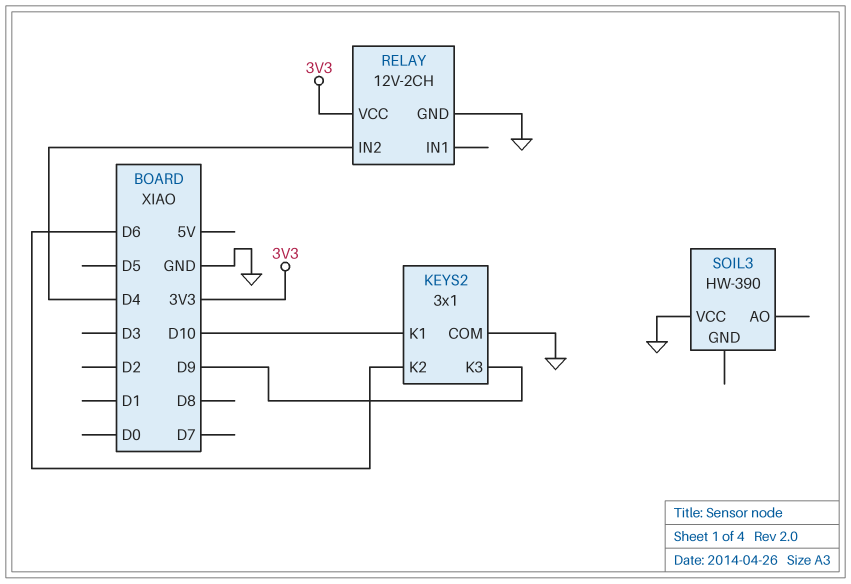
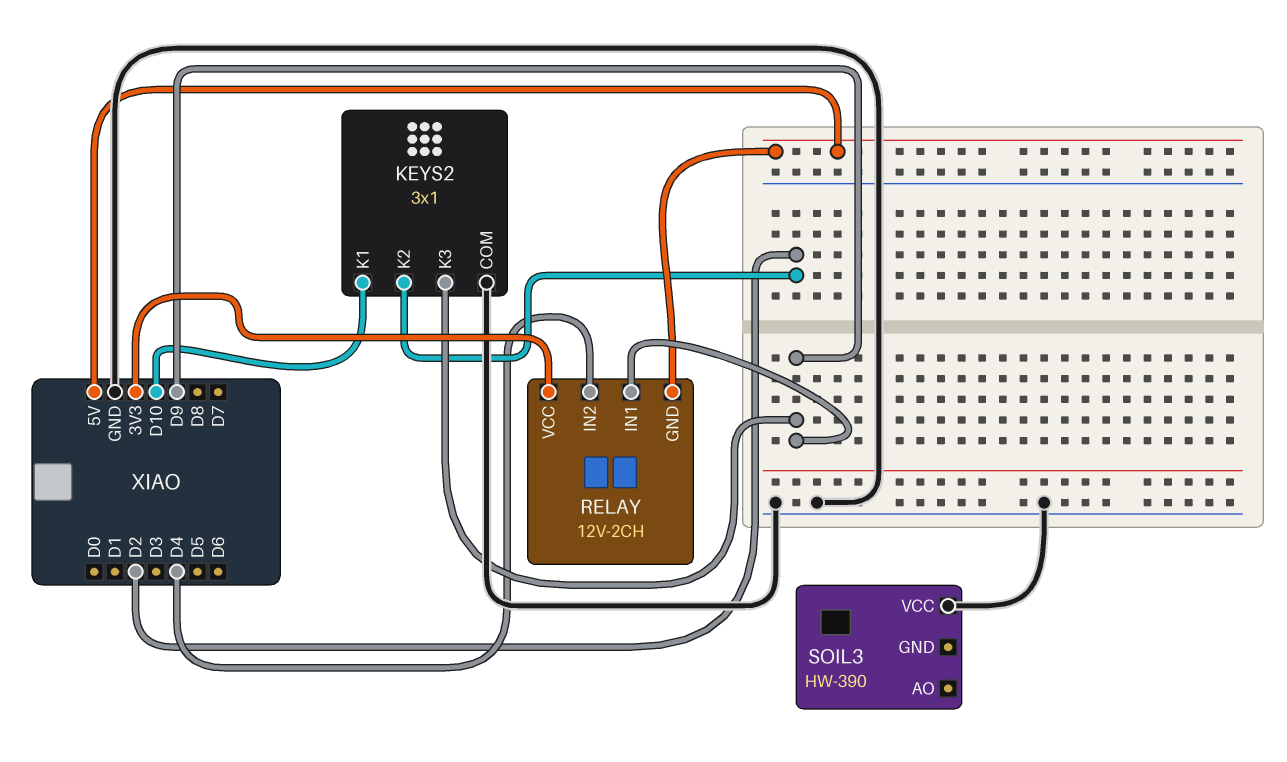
KEYS2 pin K2: D6 -> D2
RELAY pin GND: GND -> 5V
RELAY pin IN1: none -> D9

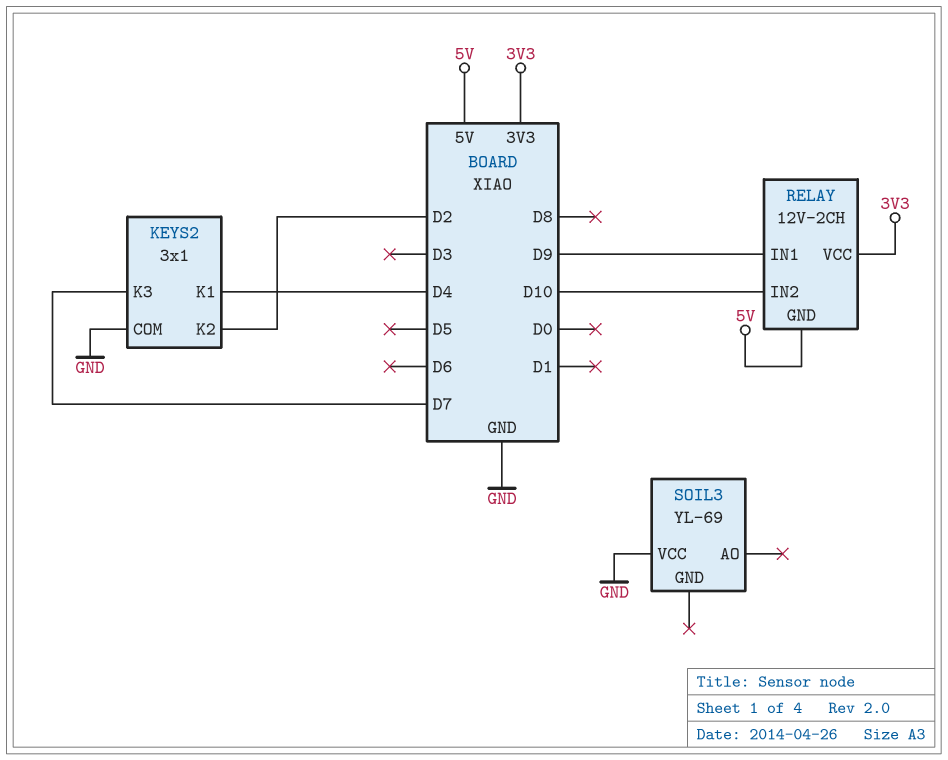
KEYS2 pin K1: D10 -> D4
KEYS2 pin K3: D9 -> D7
RELAY pin IN2: D4 -> D10
SOIL3: HW-390 -> YL-69

